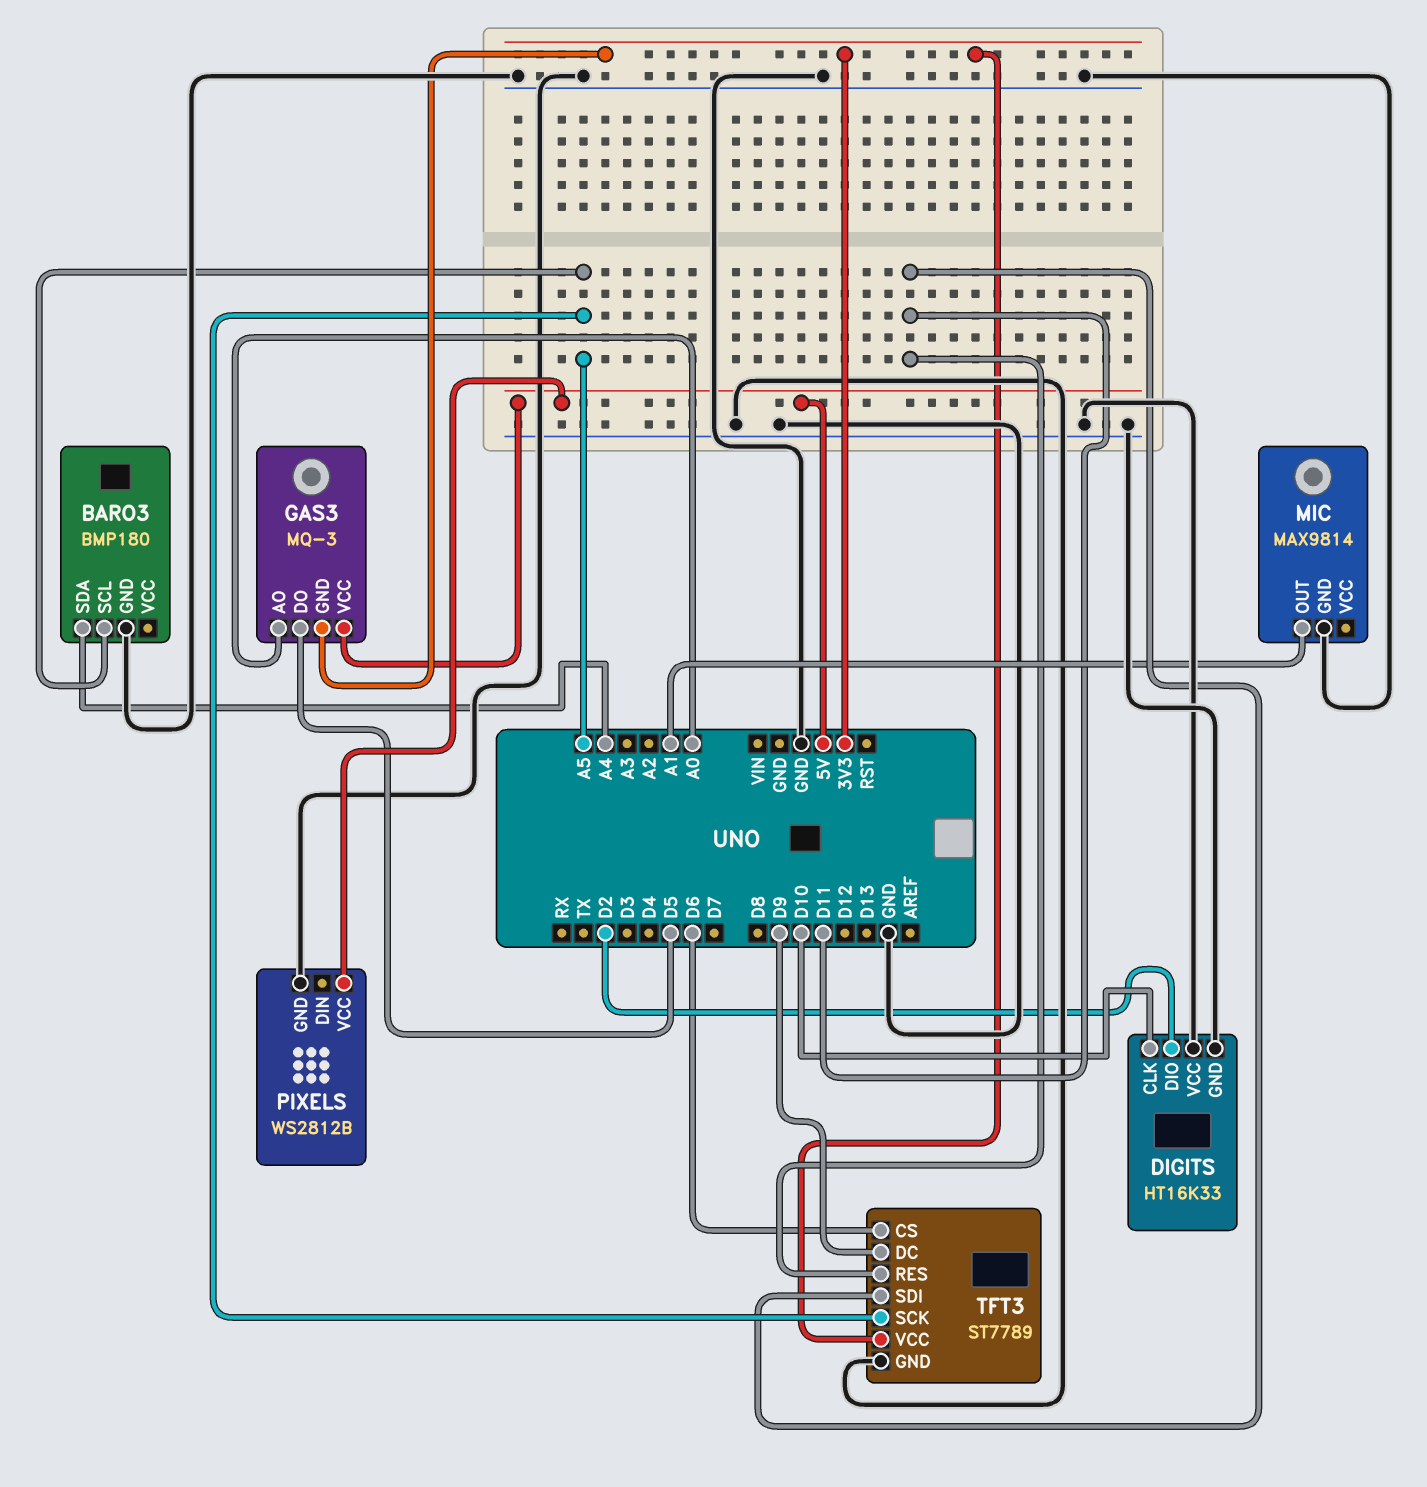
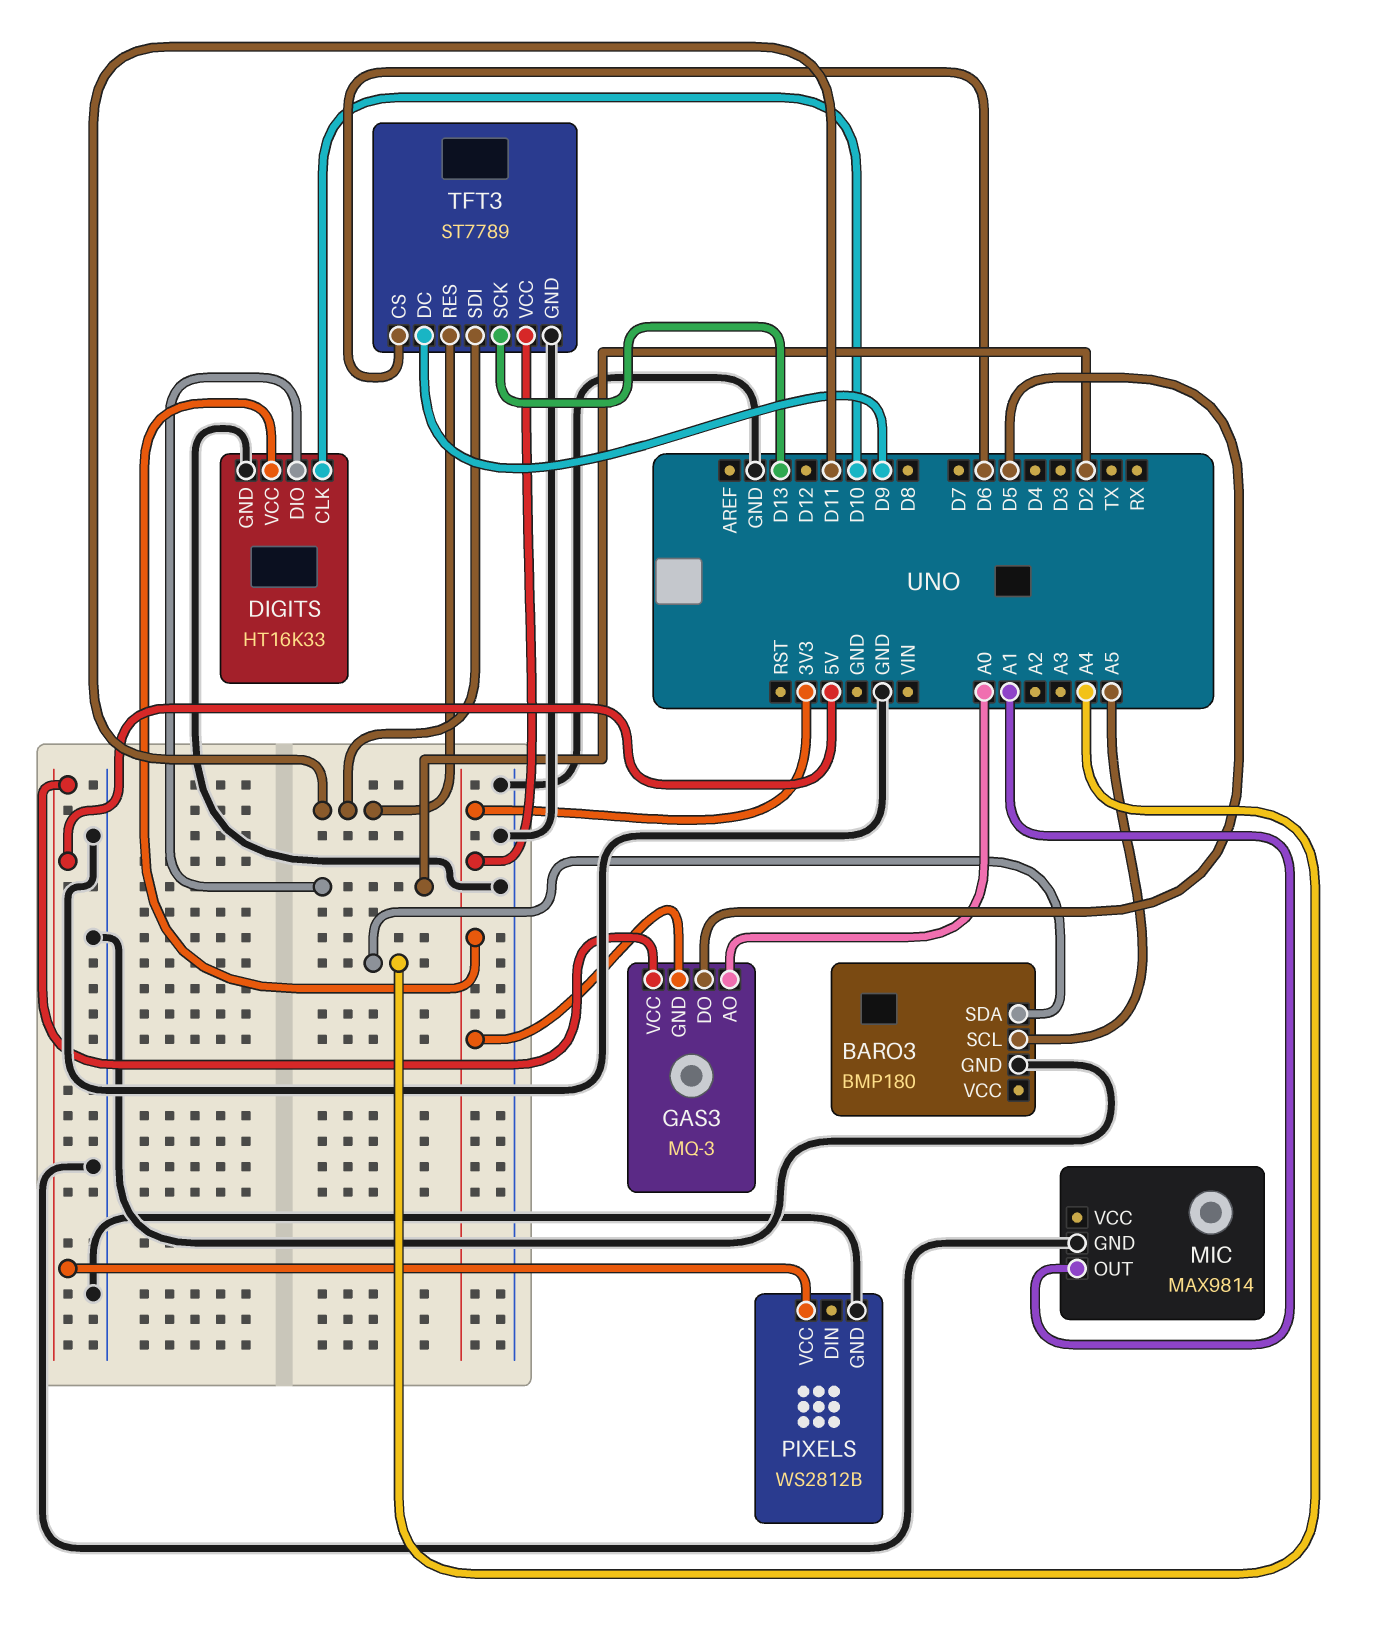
DIGITS pin VCC: GND -> 3V3
TFT3 pin SCK: A5 -> D13

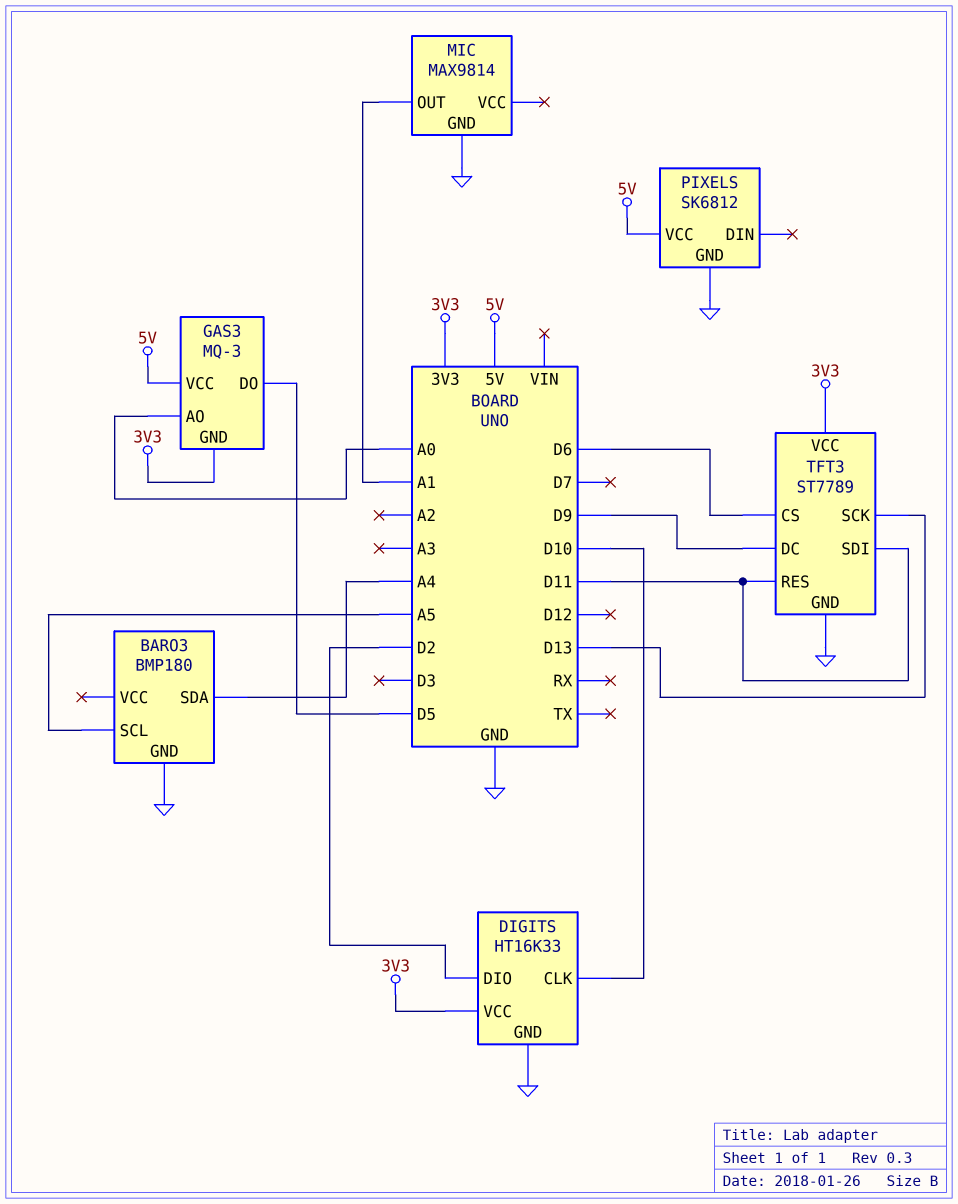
PIXELS: WS2812B -> SK6812

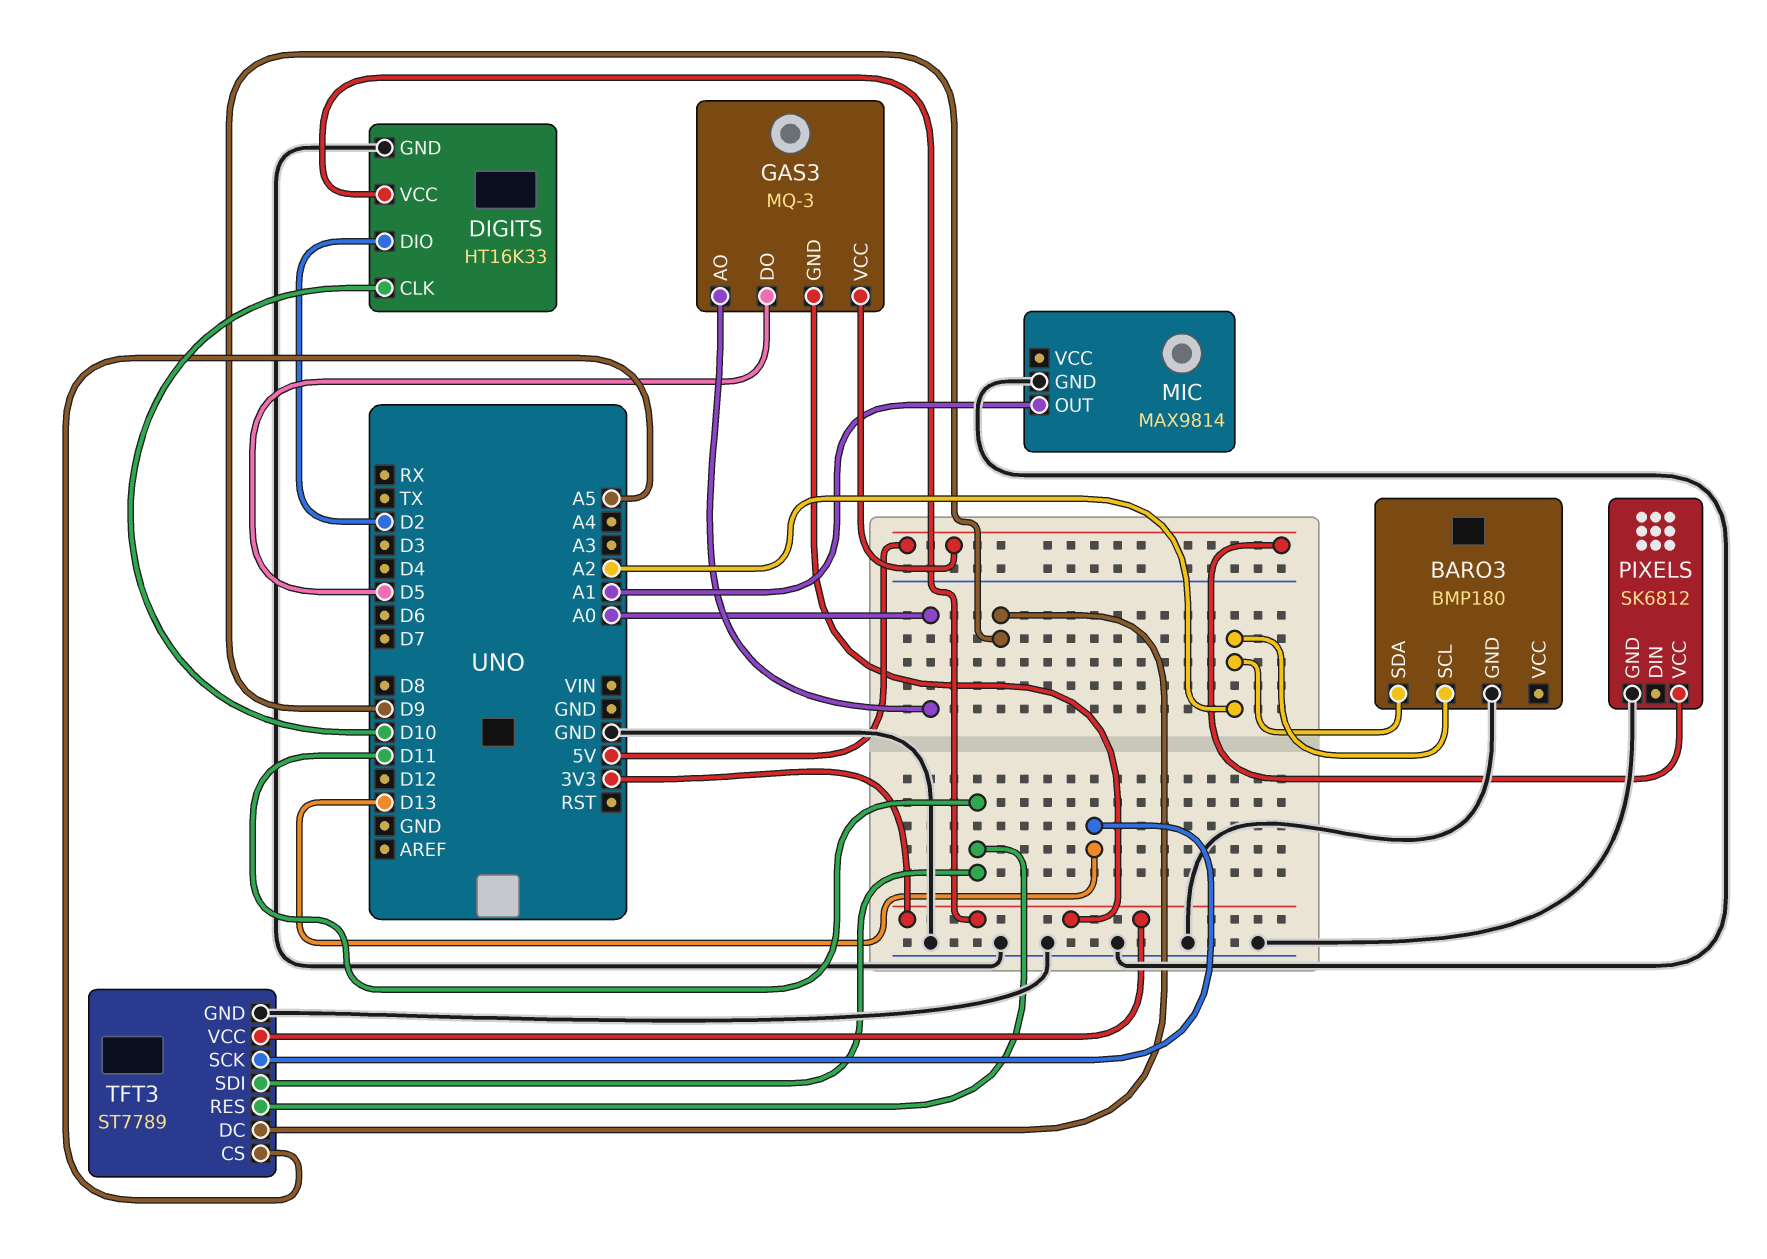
BARO3 pin SCL: A5 -> A2
BARO3 pin SDA: A4 -> A2
TFT3 pin CS: D6 -> A5

